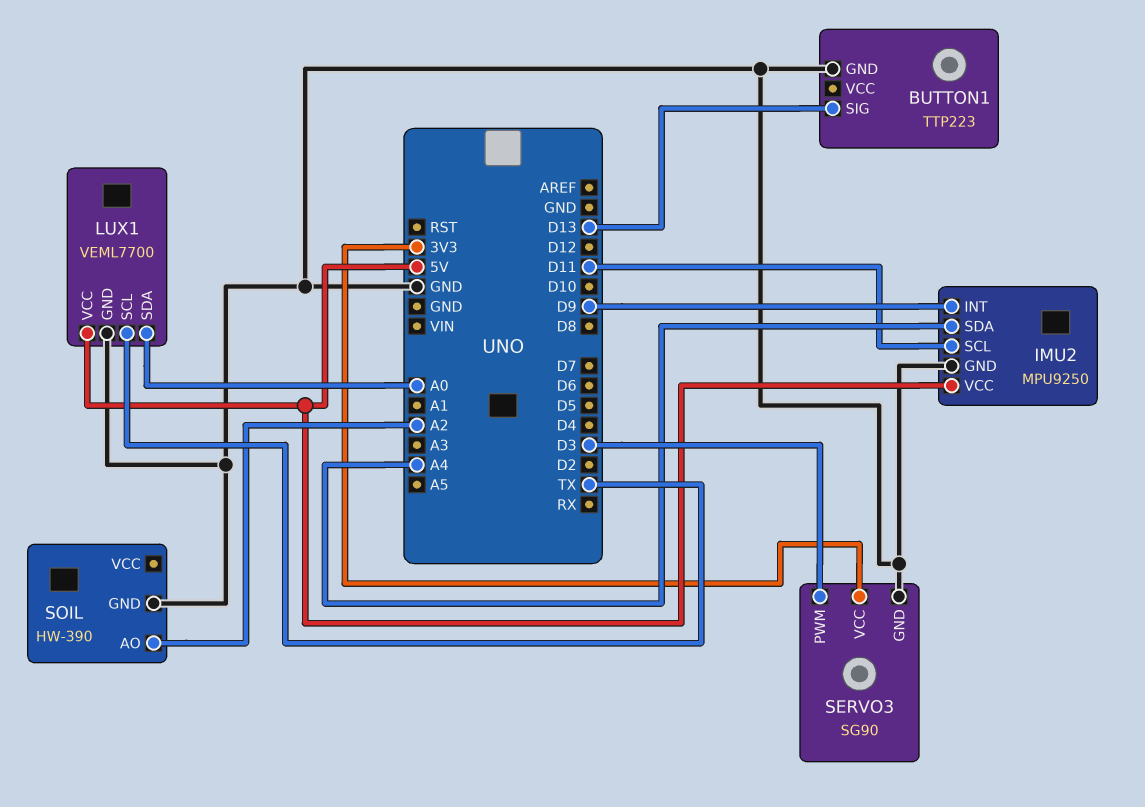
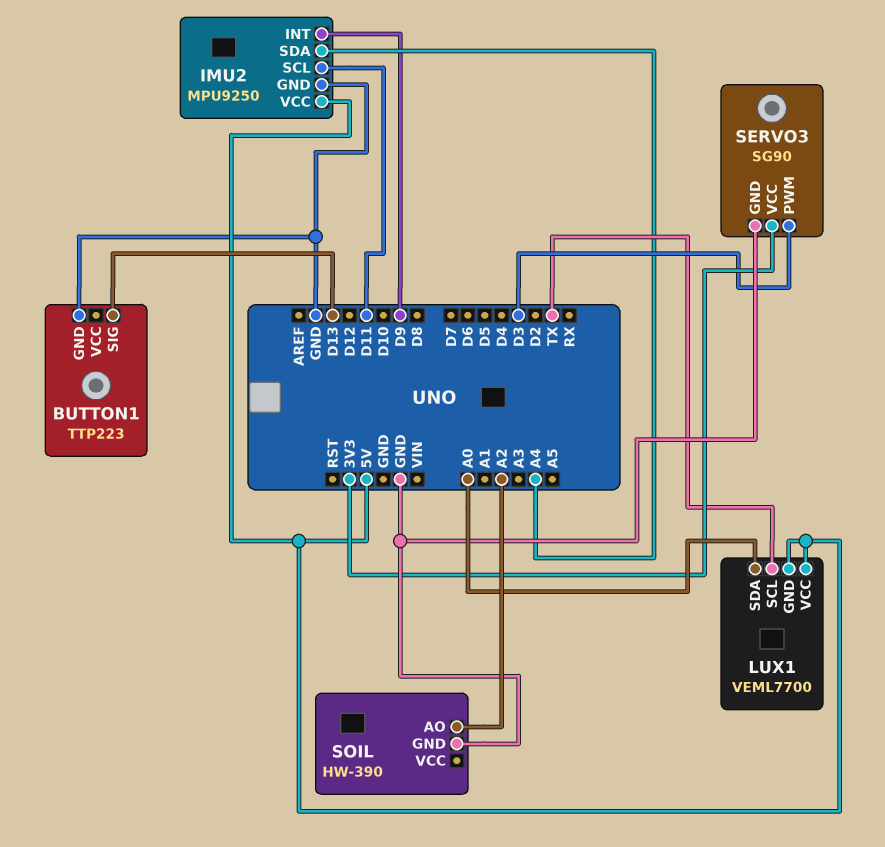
LUX1 pin GND: GND -> 5V

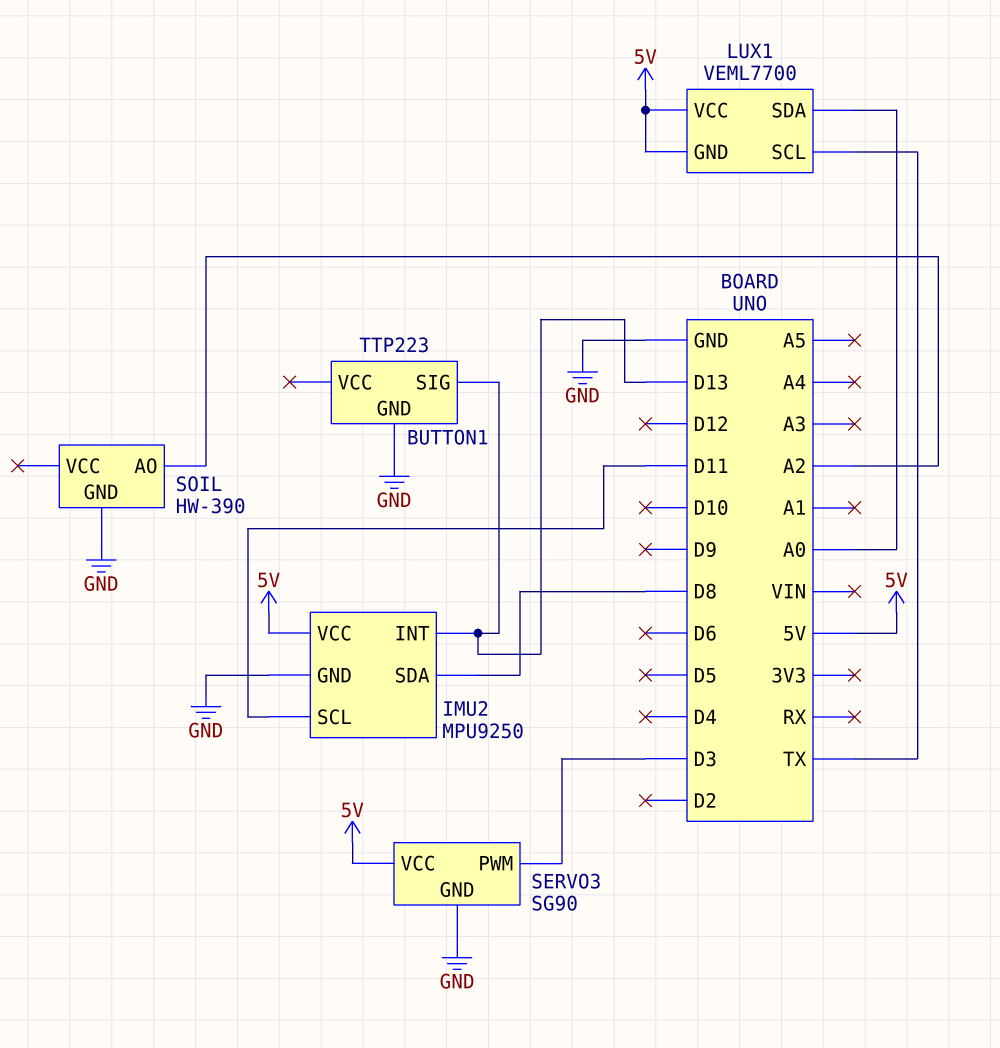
IMU2 pin INT: D9 -> D13
IMU2 pin SDA: A4 -> D8
SERVO3 pin VCC: 3V3 -> 5V

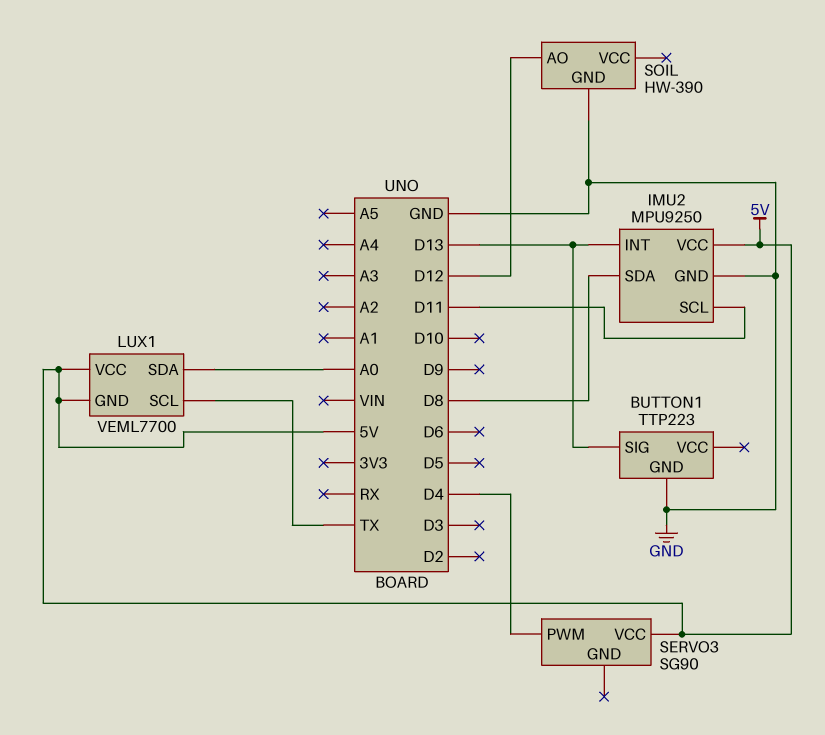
SERVO3 pin GND: GND -> none
SERVO3 pin PWM: D3 -> D4
SOIL pin AO: A2 -> D12

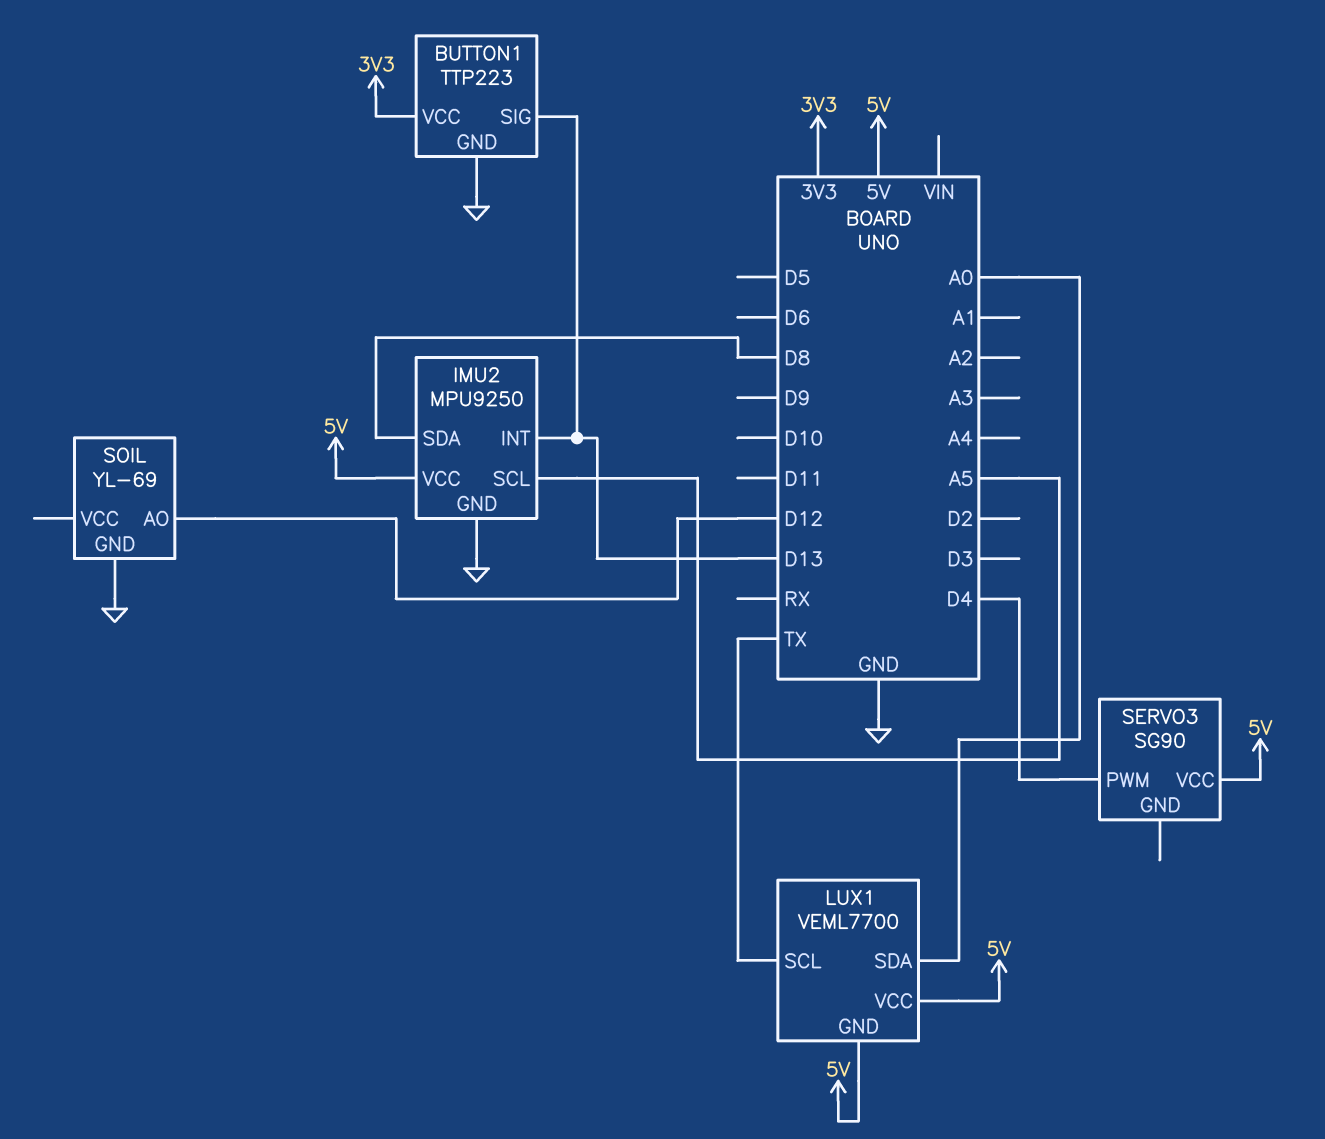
BUTTON1 pin VCC: none -> 3V3
IMU2 pin SCL: D11 -> A5
SOIL: HW-390 -> YL-69

